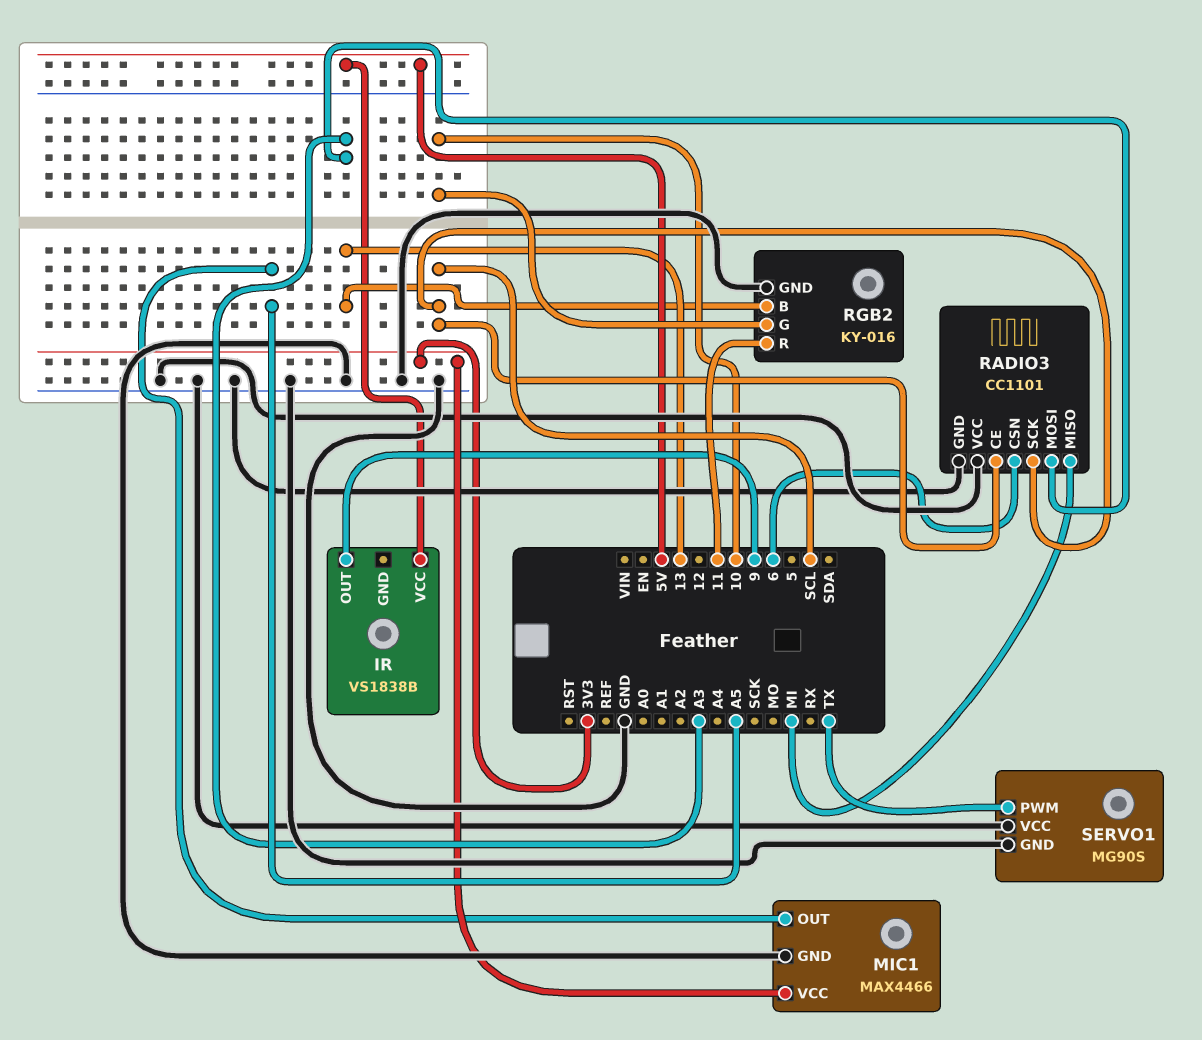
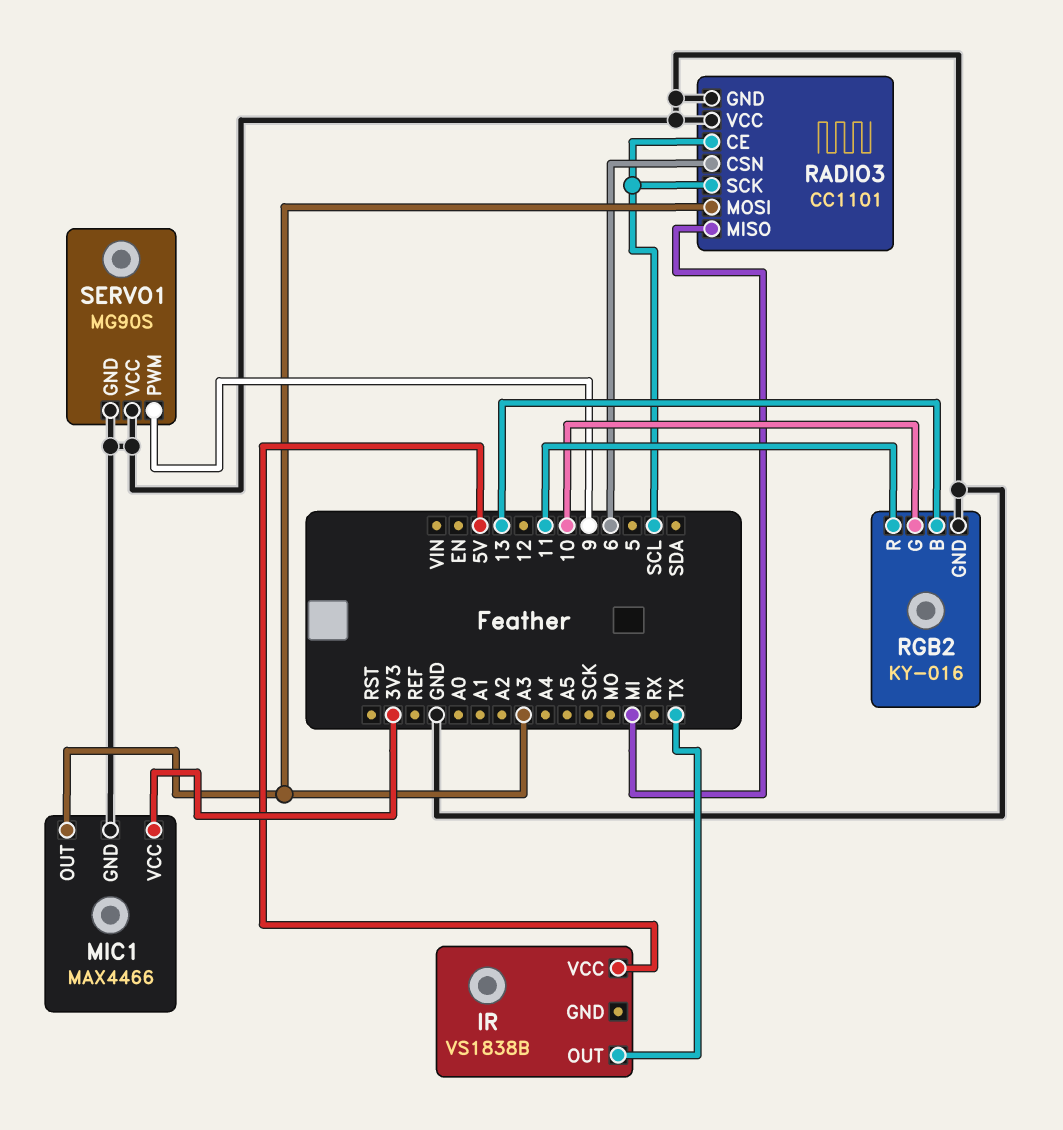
IR pin OUT: 9 -> TX
MIC1 pin OUT: A5 -> A3
SERVO1 pin PWM: TX -> 9

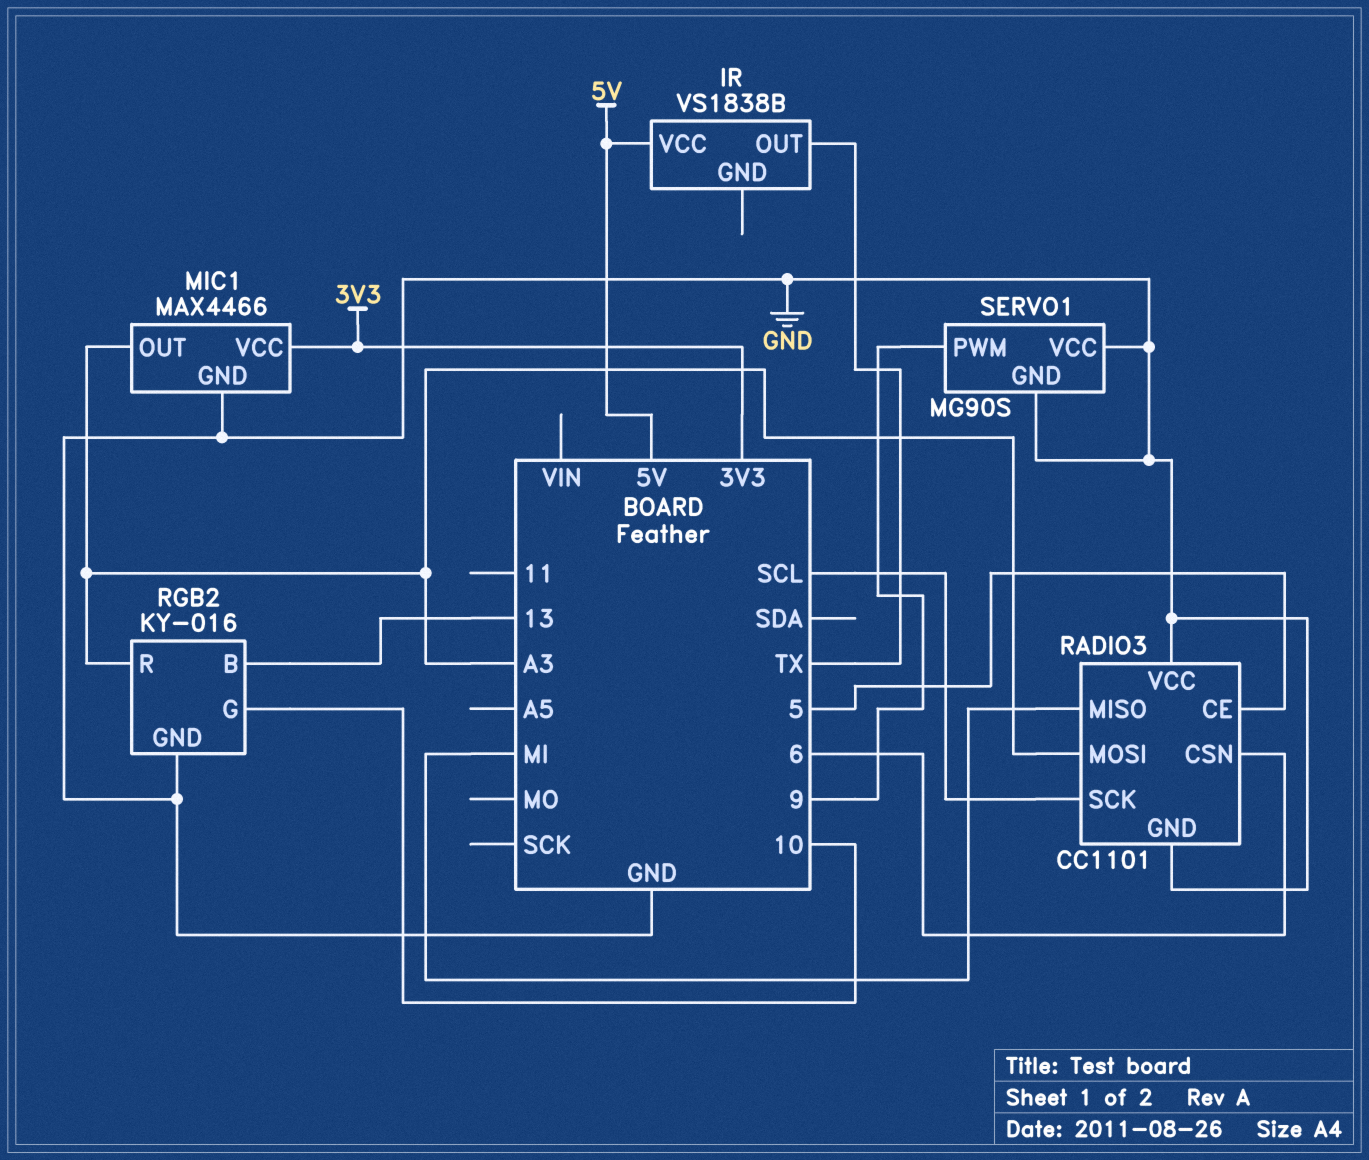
RADIO3 pin CE: SCL -> 5
RGB2 pin R: 11 -> A3

